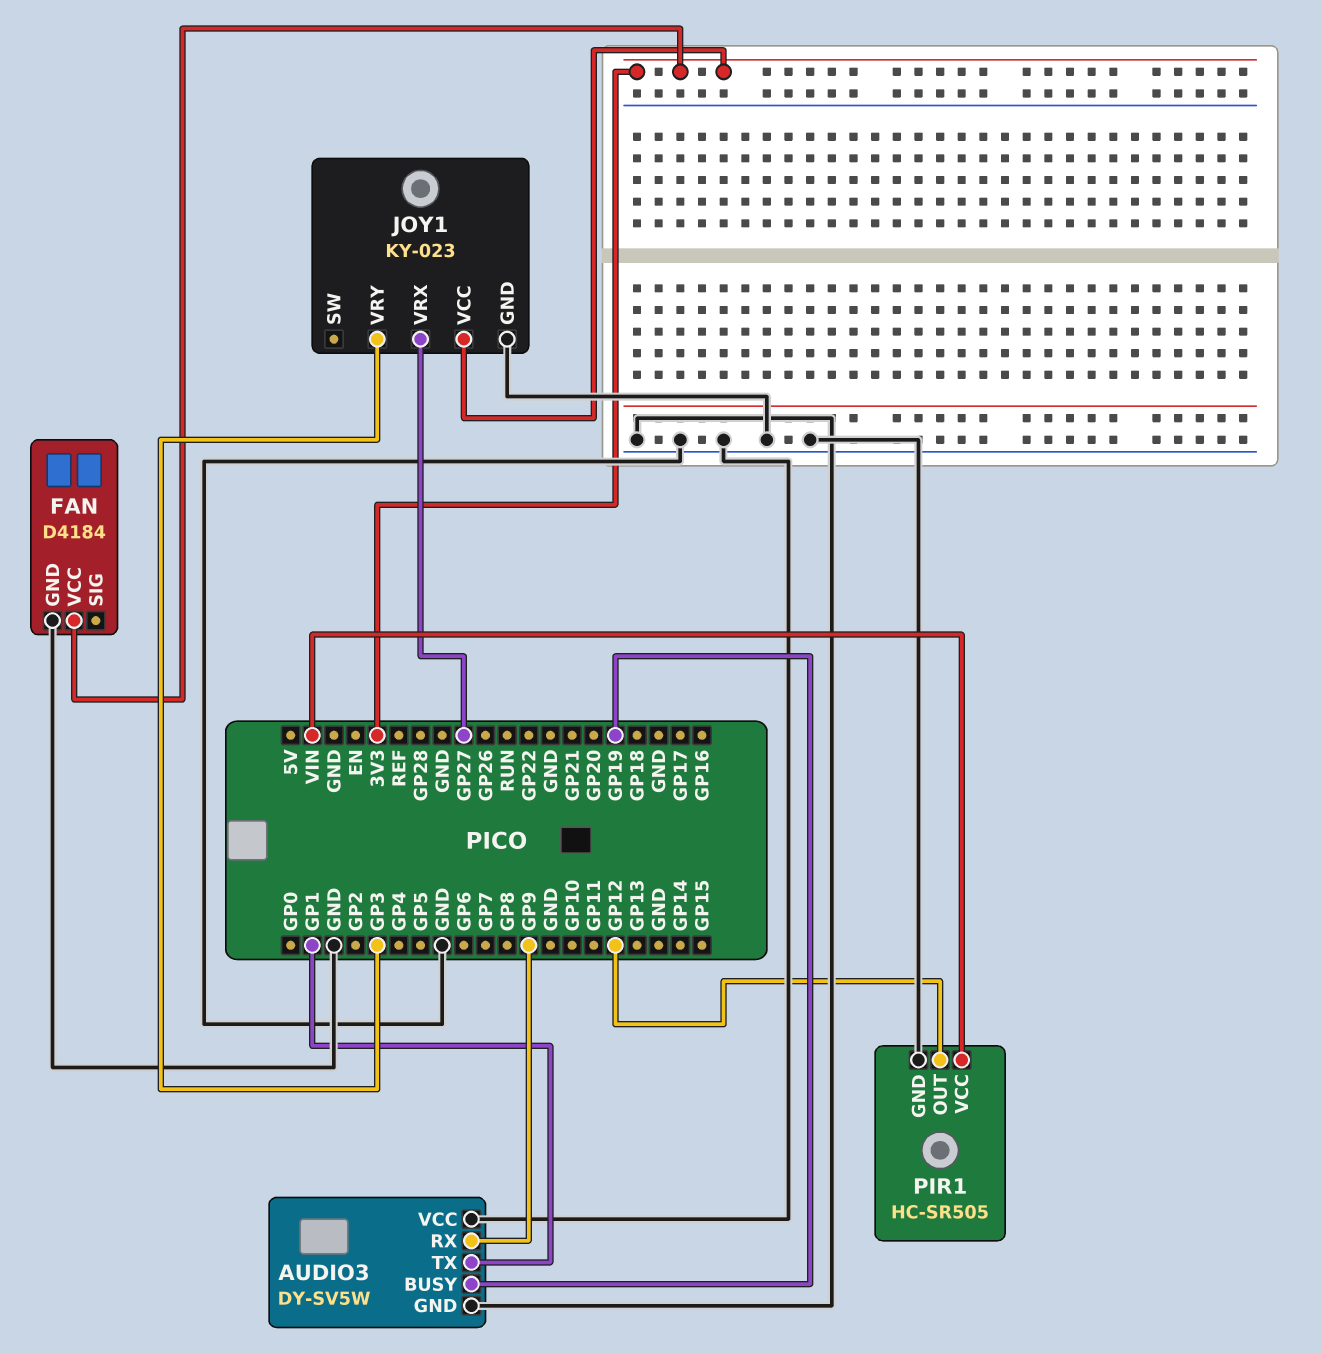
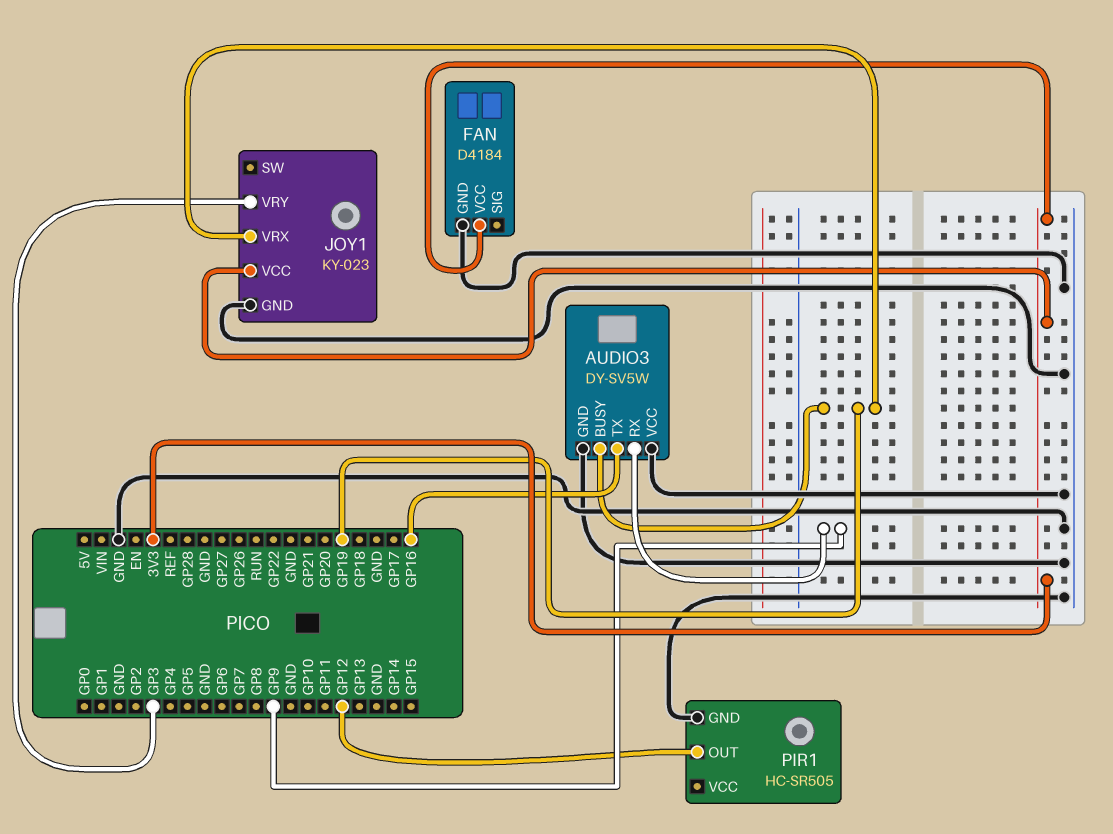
AUDIO3 pin TX: GP1 -> GP16
JOY1 pin VRX: GP27 -> GP19
PIR1 pin VCC: VIN -> none

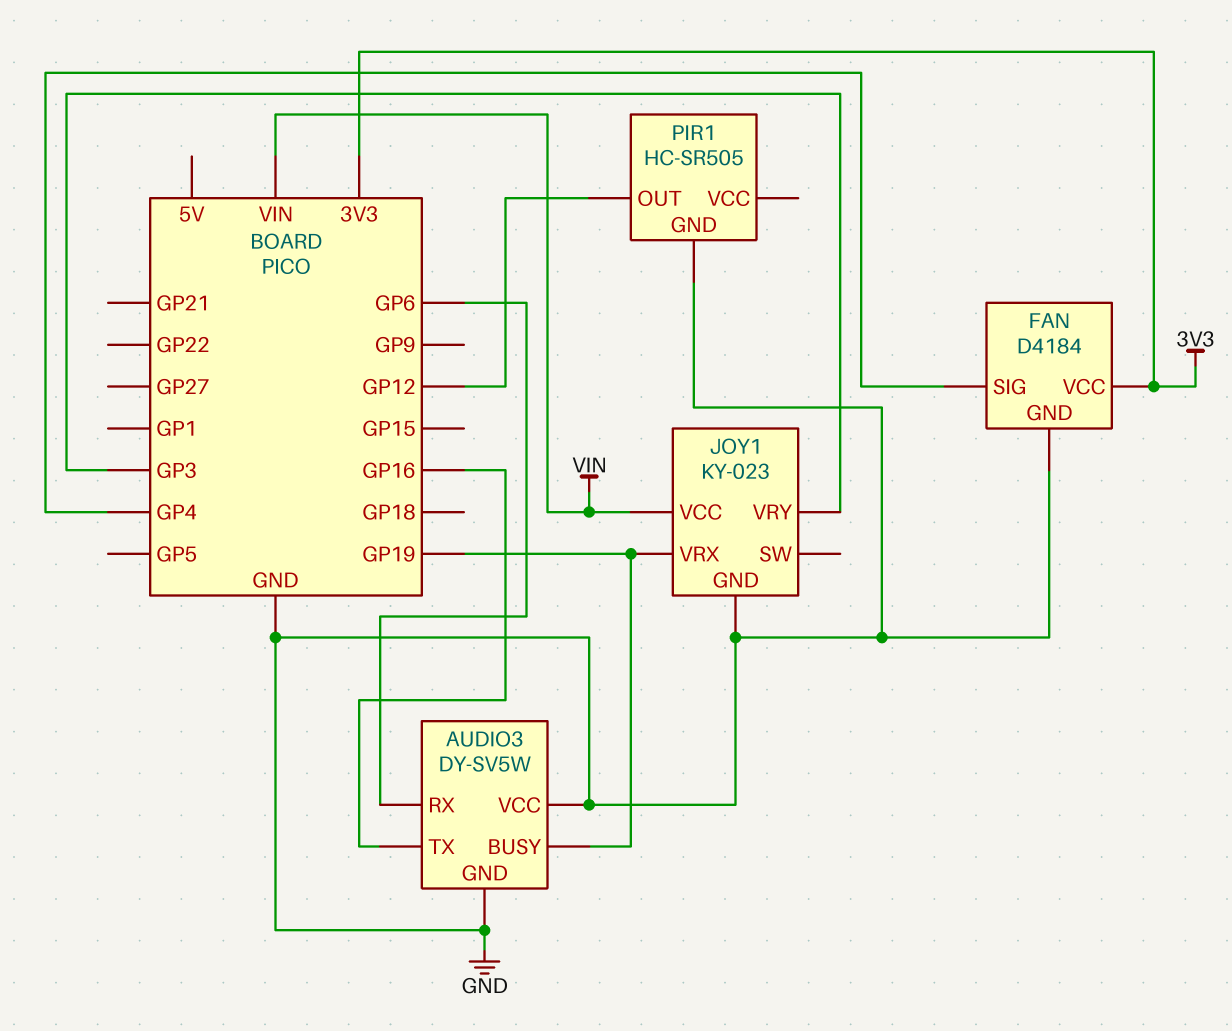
AUDIO3 pin RX: GP9 -> GP6
FAN pin SIG: none -> GP4
JOY1 pin VCC: 3V3 -> VIN

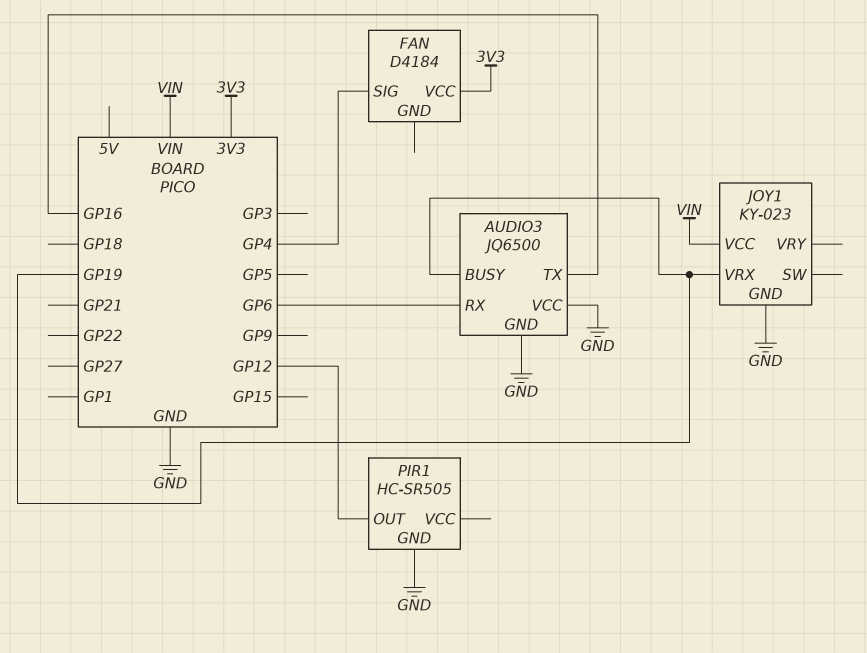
AUDIO3: DY-SV5W -> JQ6500
FAN pin GND: GND -> none
JOY1 pin VRY: GP3 -> none

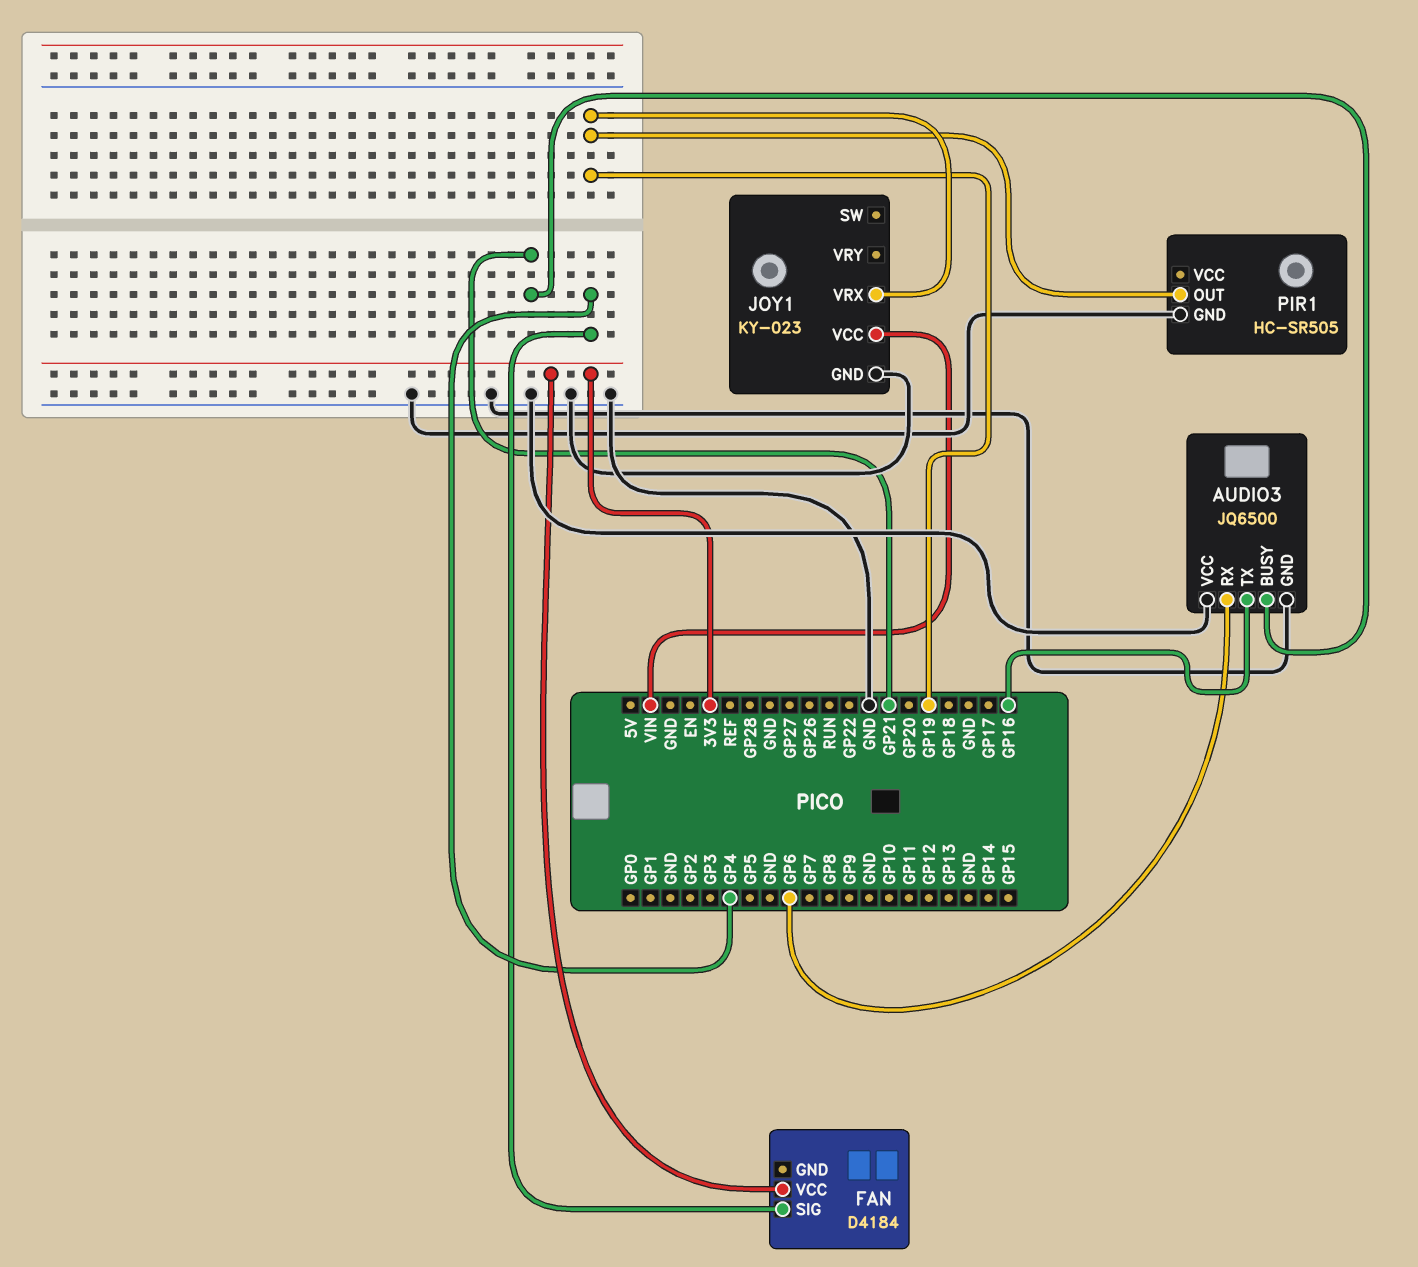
AUDIO3 pin BUSY: GP19 -> GP21
PIR1 pin OUT: GP12 -> GP19

